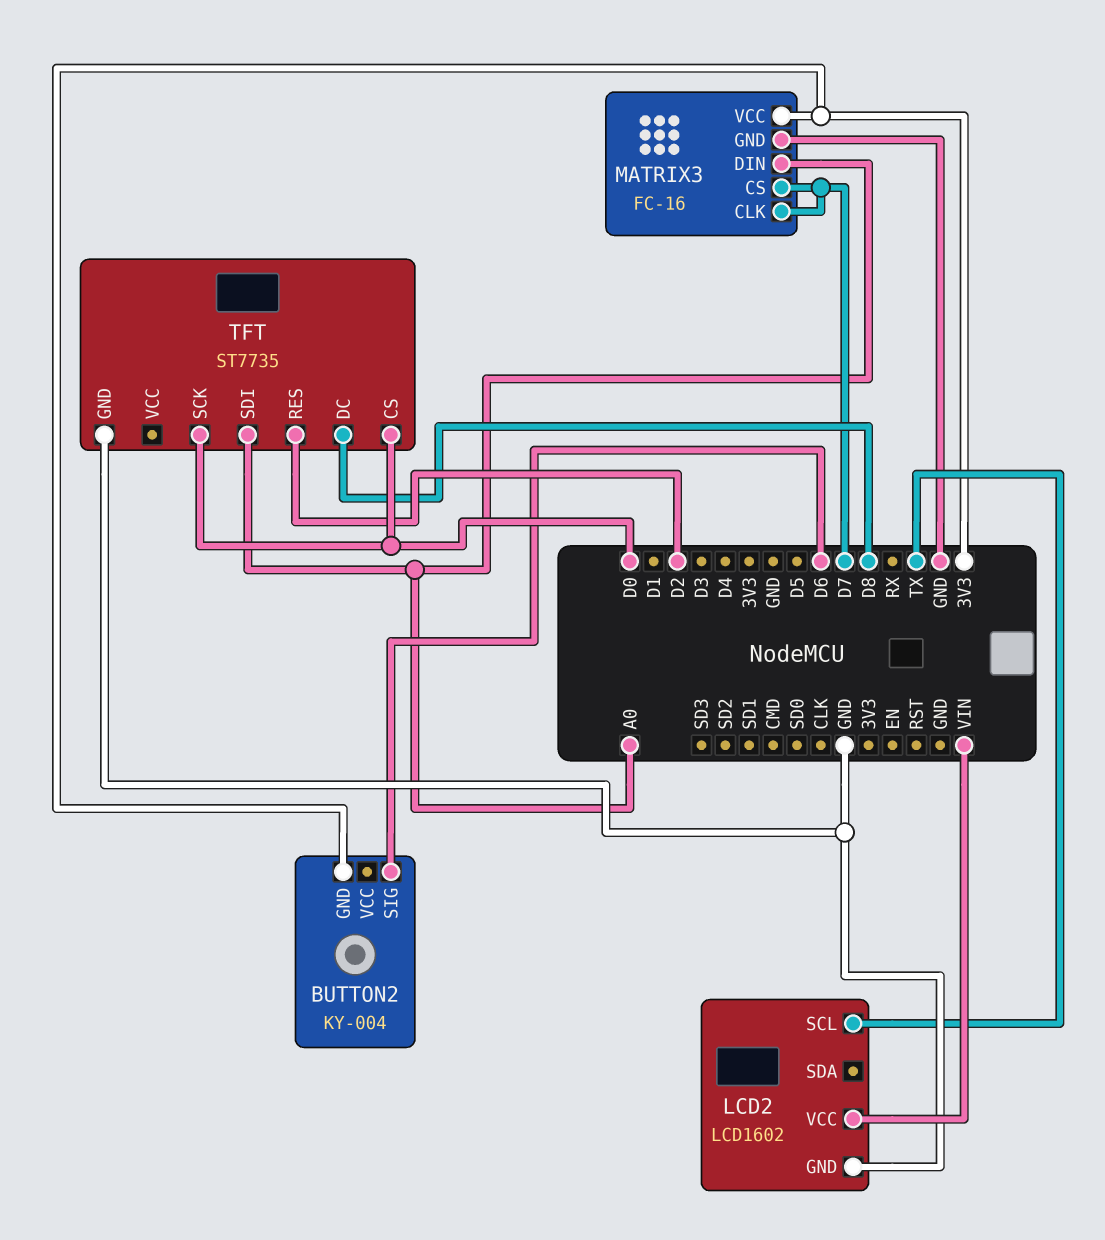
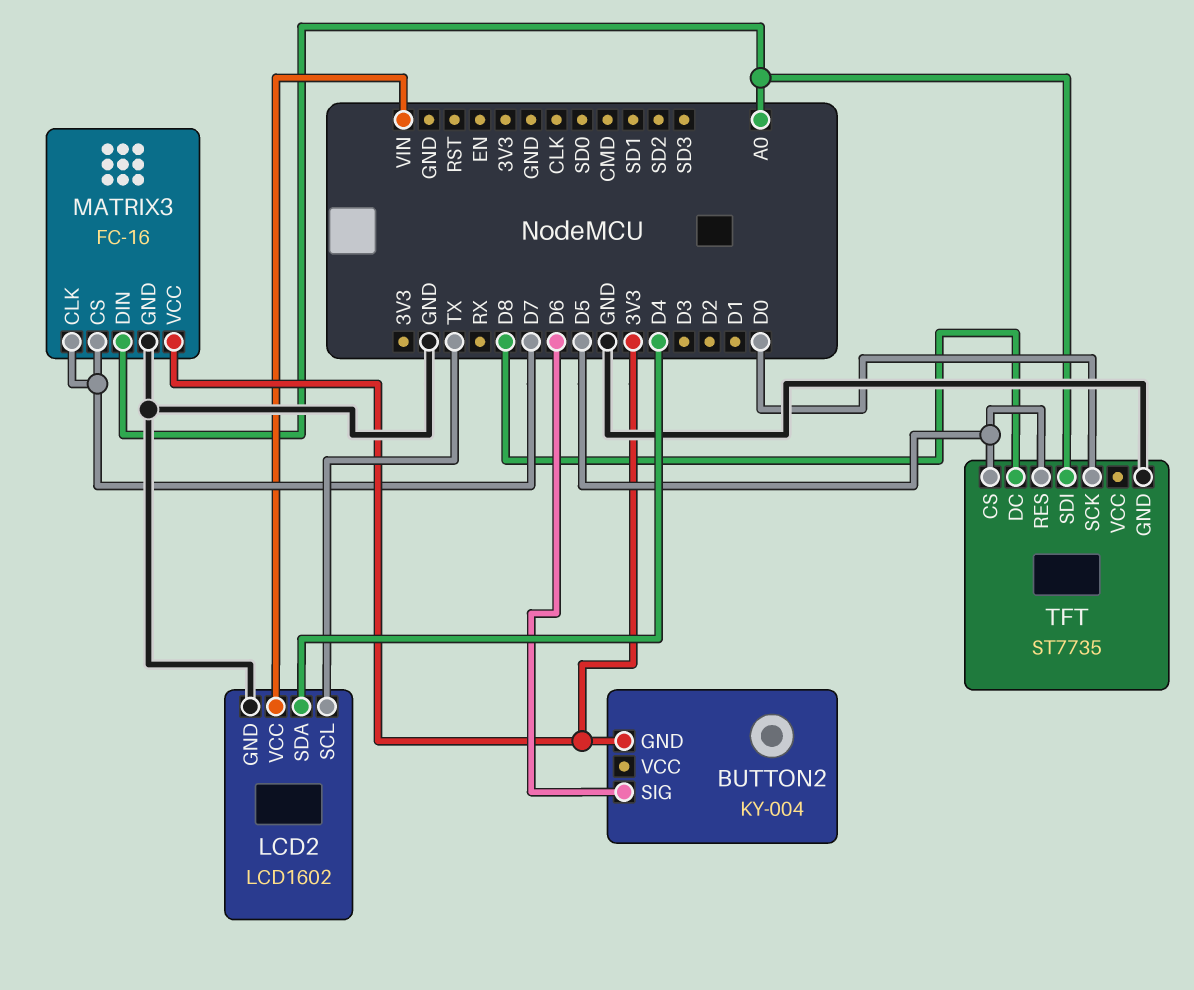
LCD2 pin SDA: none -> D4
TFT pin CS: D0 -> D5
TFT pin RES: D2 -> D5

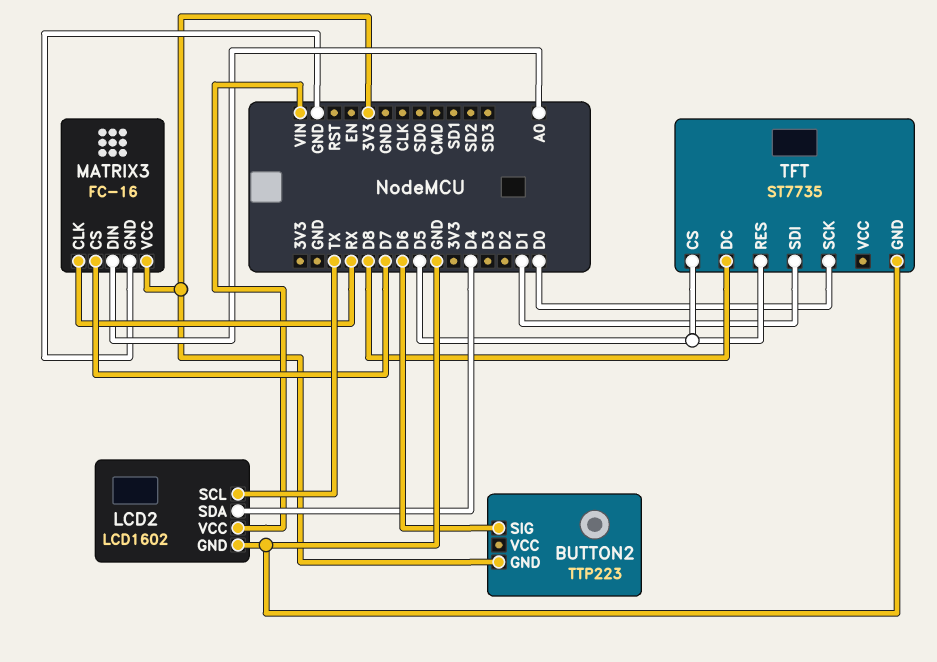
BUTTON2: KY-004 -> TTP223
MATRIX3 pin CLK: D7 -> RX
TFT pin SDI: A0 -> D1

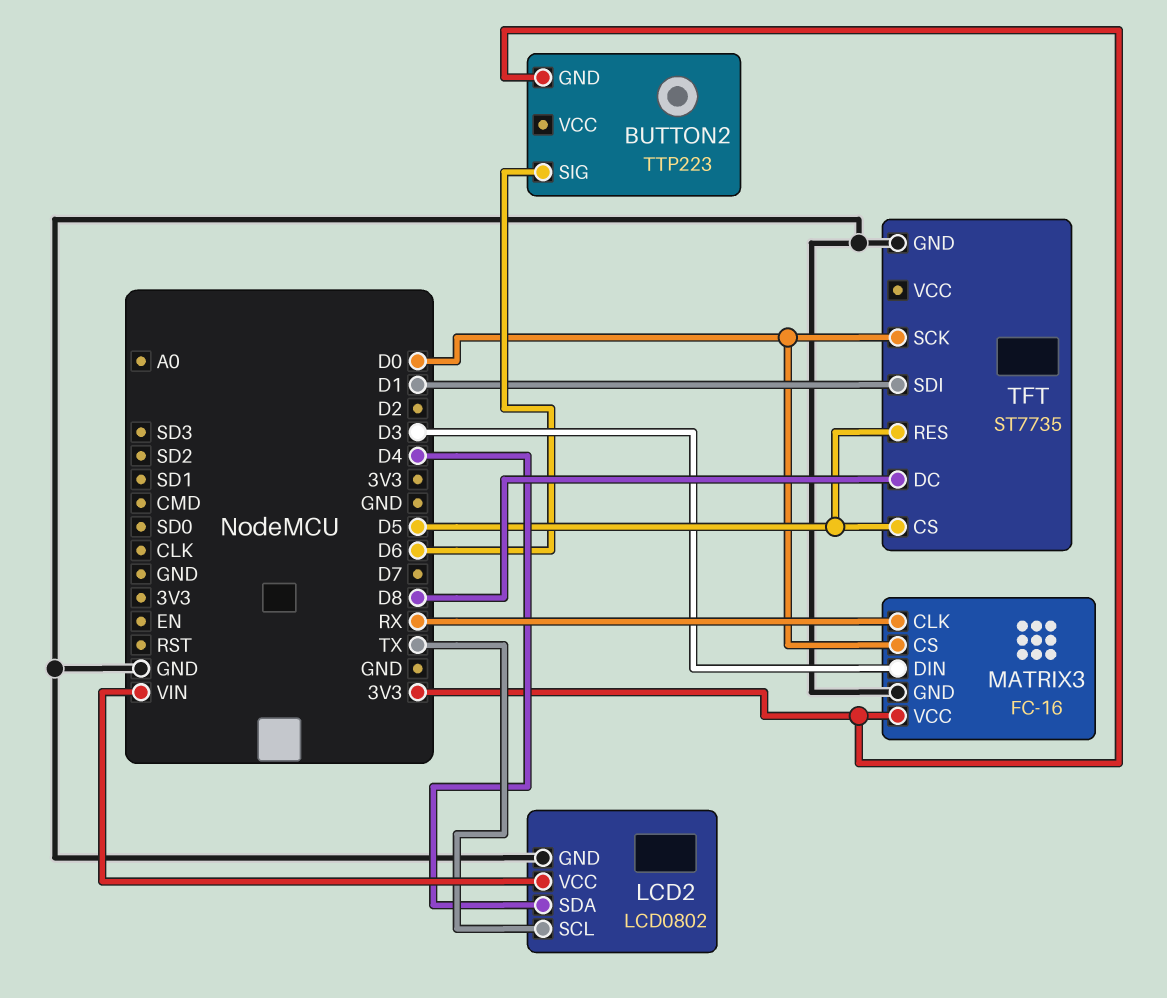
LCD2: LCD1602 -> LCD0802
MATRIX3 pin CS: D7 -> D0
MATRIX3 pin DIN: A0 -> D3

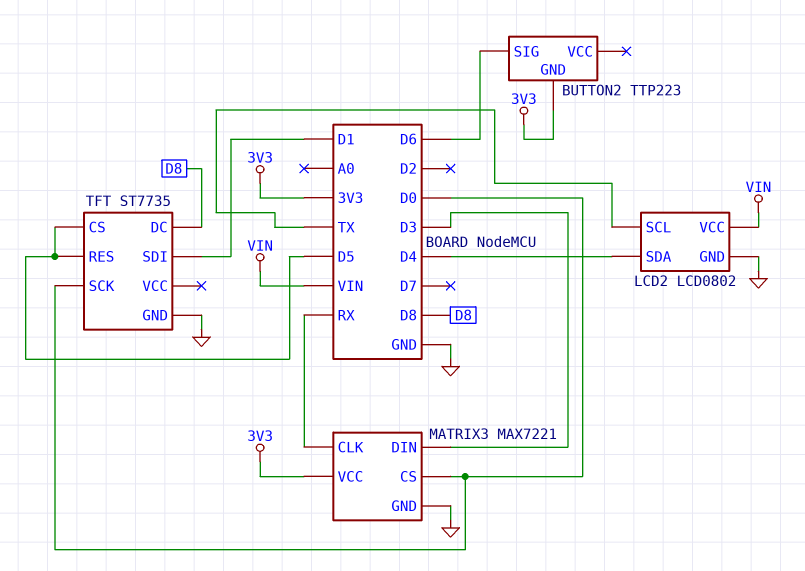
MATRIX3: FC-16 -> MAX7221

